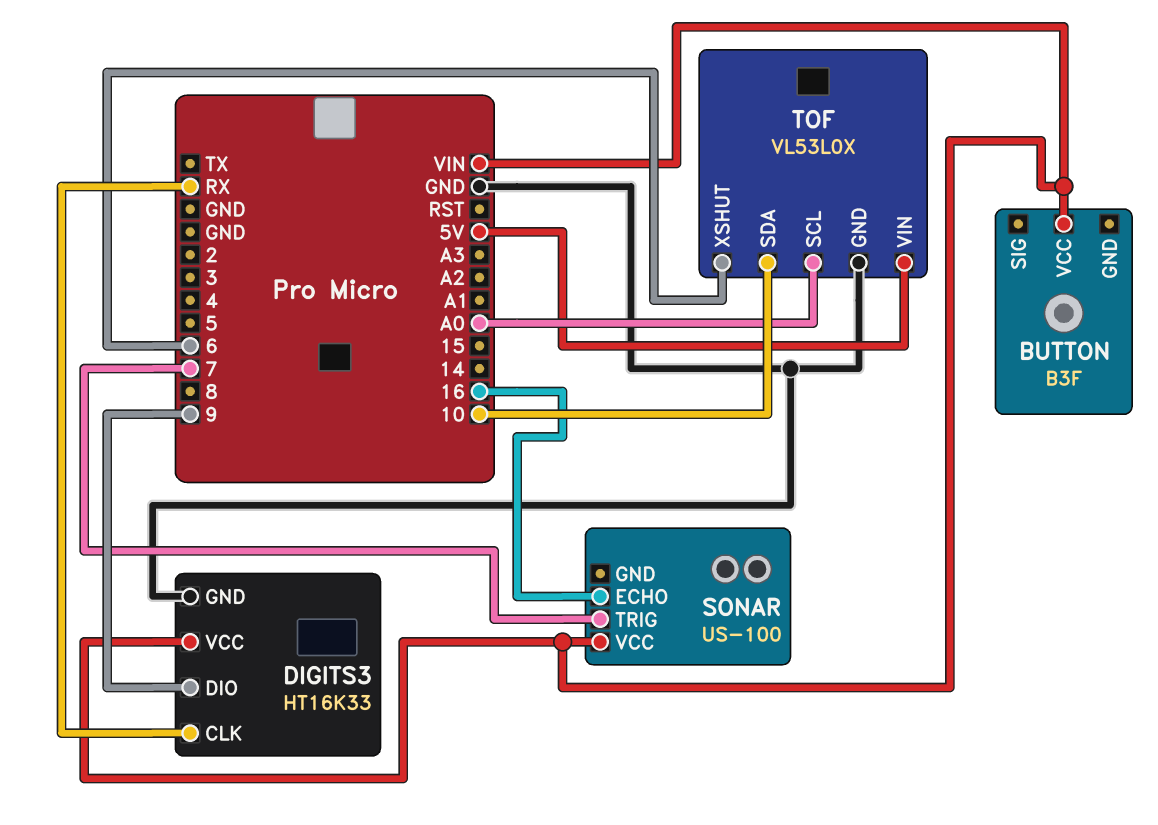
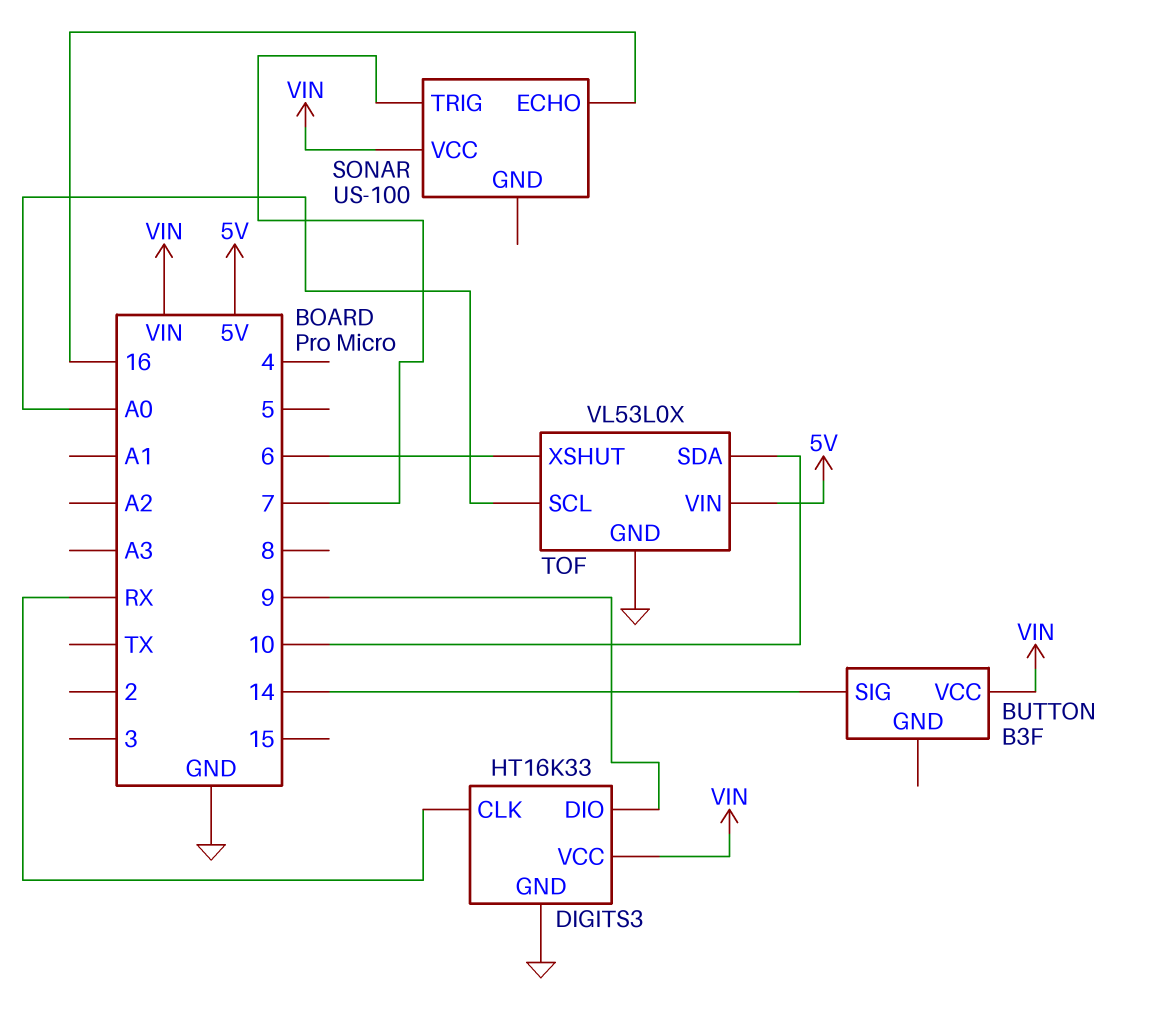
BUTTON pin SIG: none -> 14

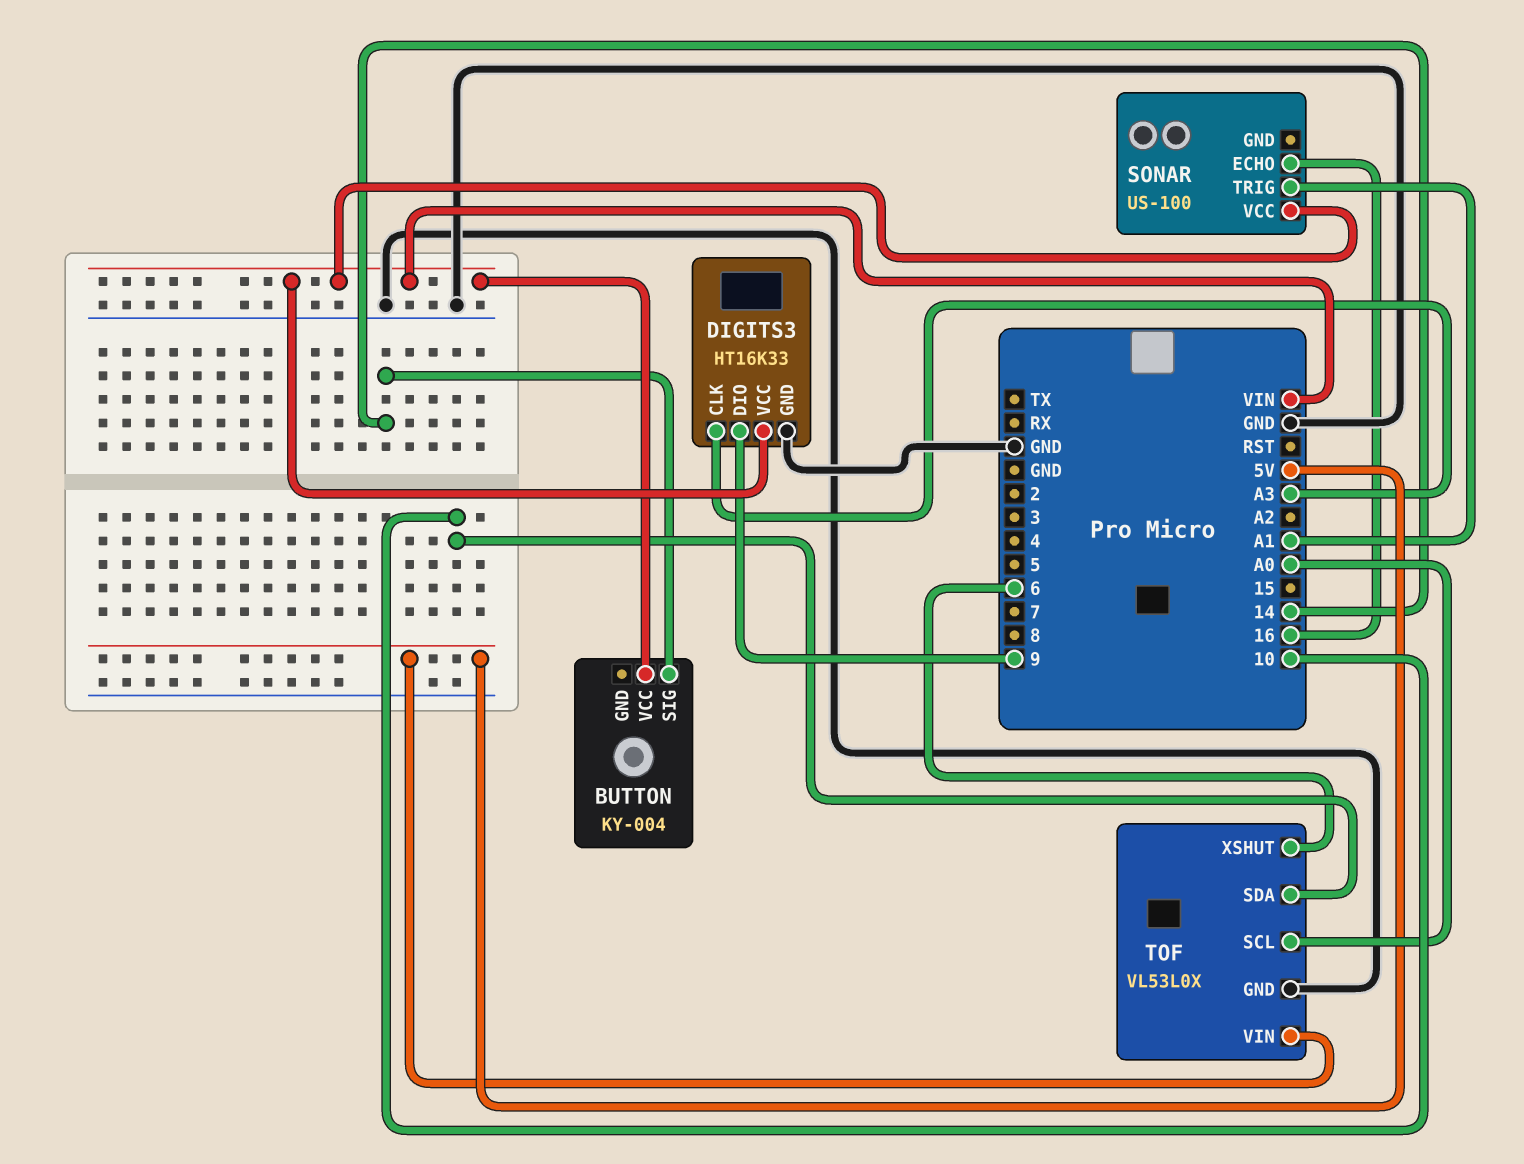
BUTTON: B3F -> KY-004
DIGITS3 pin CLK: RX -> A3
SONAR pin TRIG: 7 -> A1

